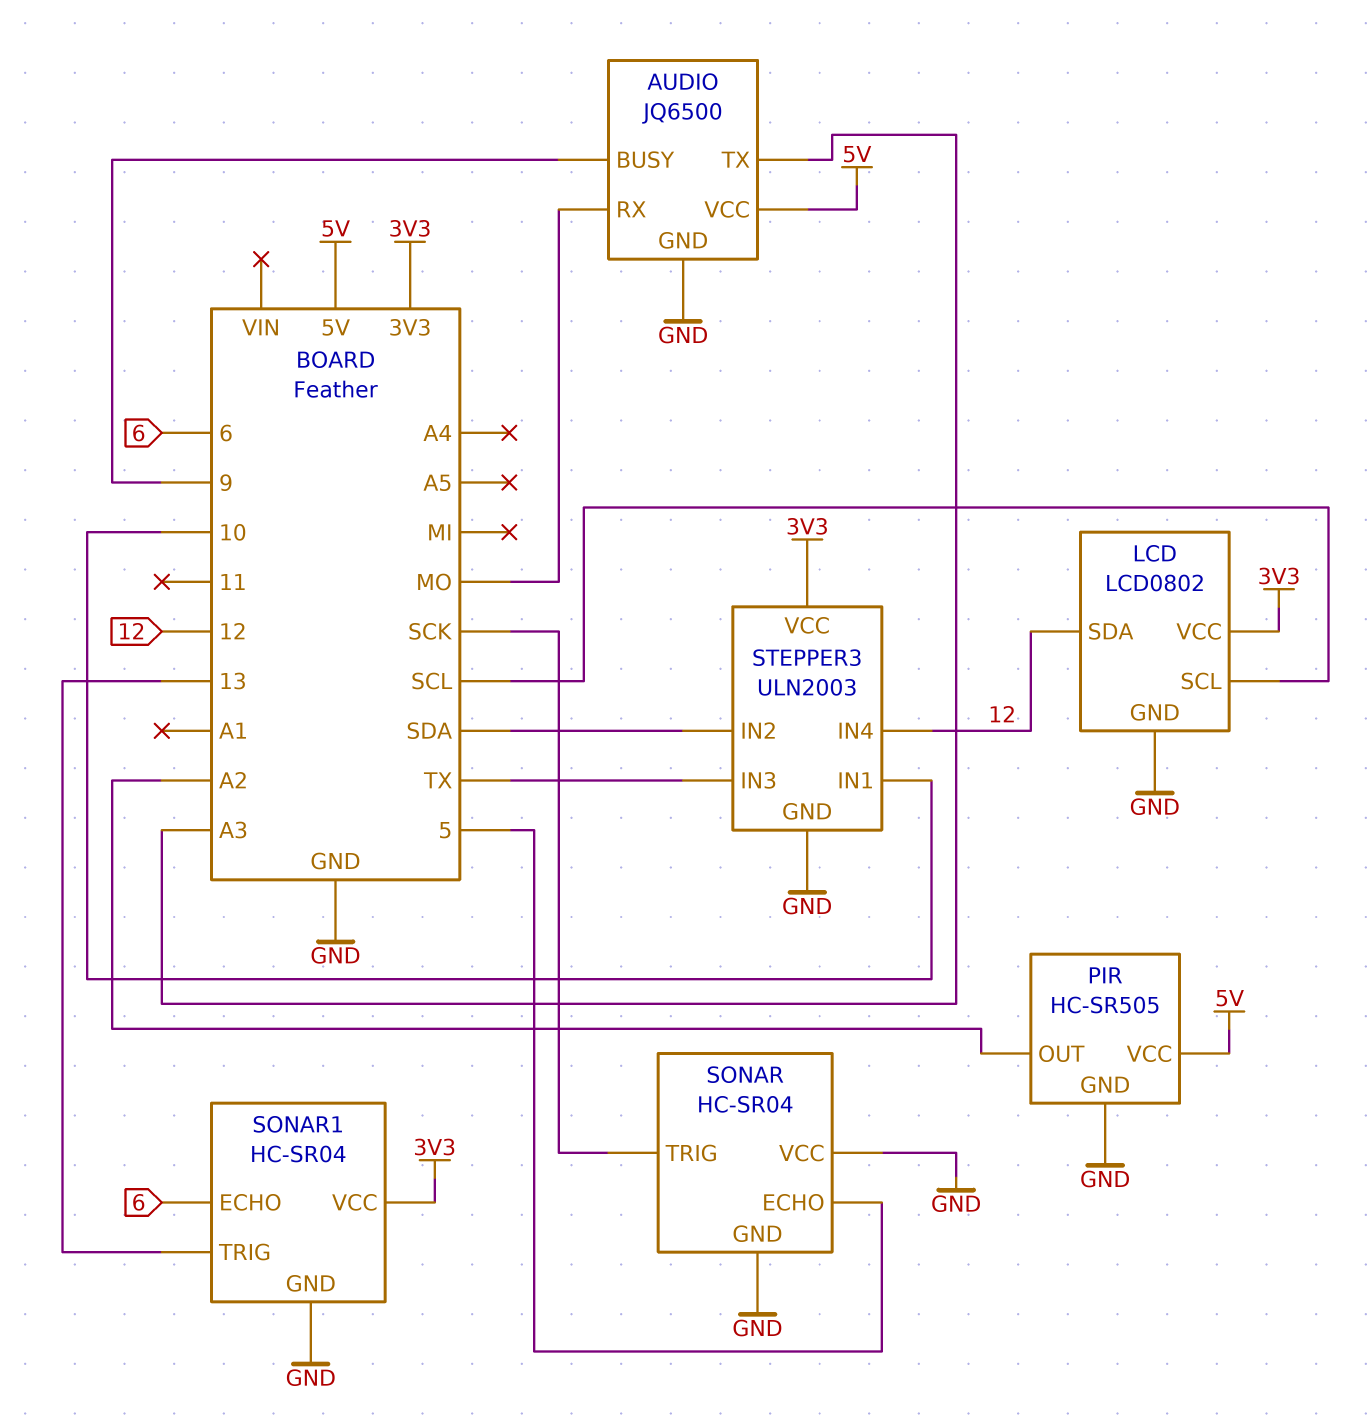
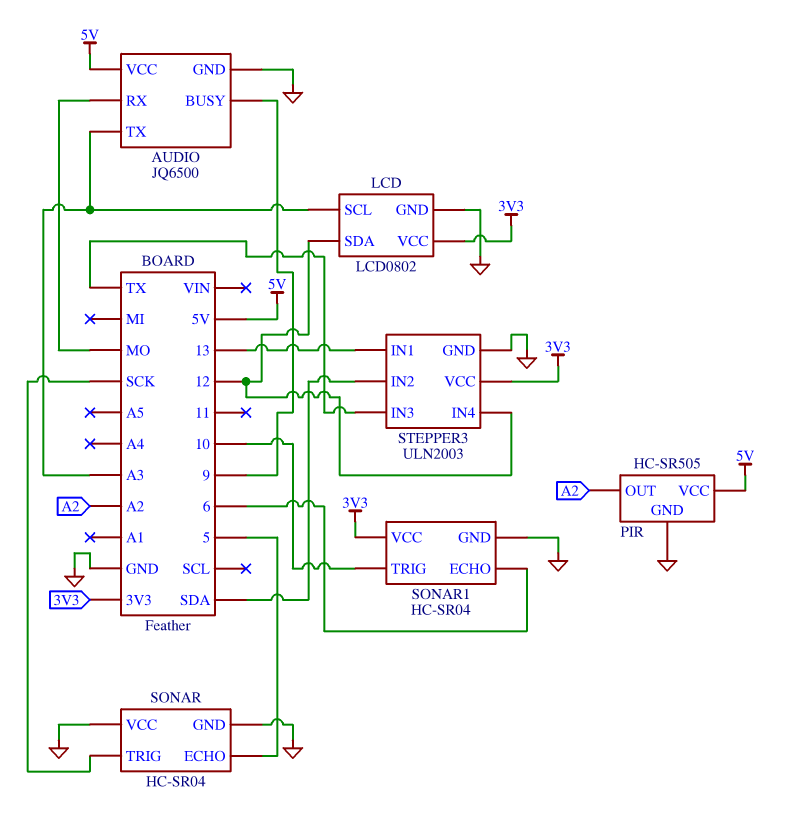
LCD pin SCL: SCL -> A3
SONAR1 pin TRIG: 13 -> 10
STEPPER3 pin IN1: 10 -> 13

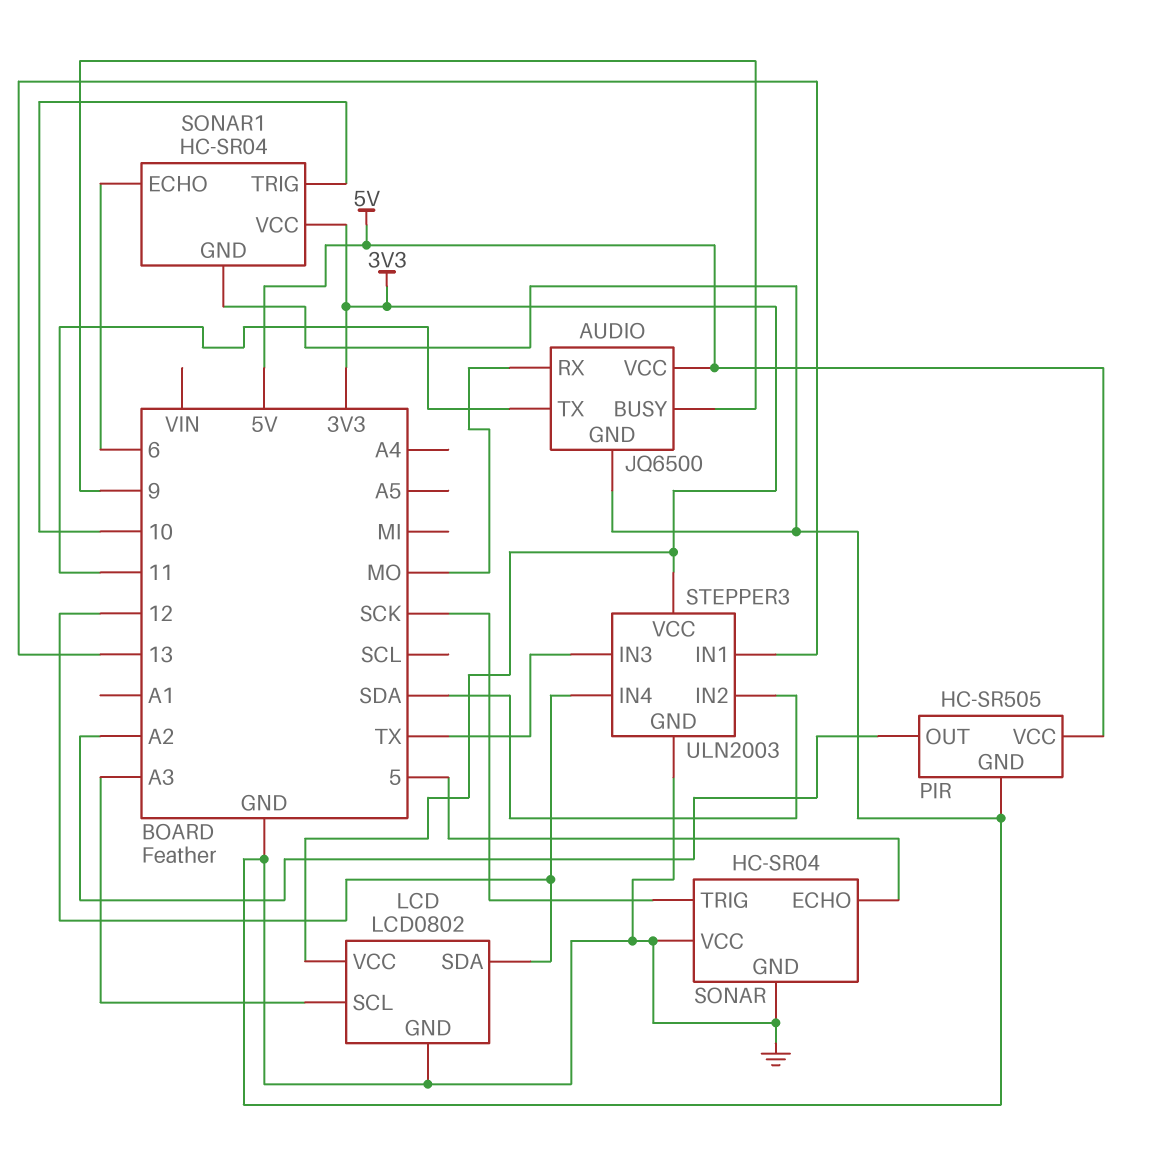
AUDIO pin TX: A3 -> 11

